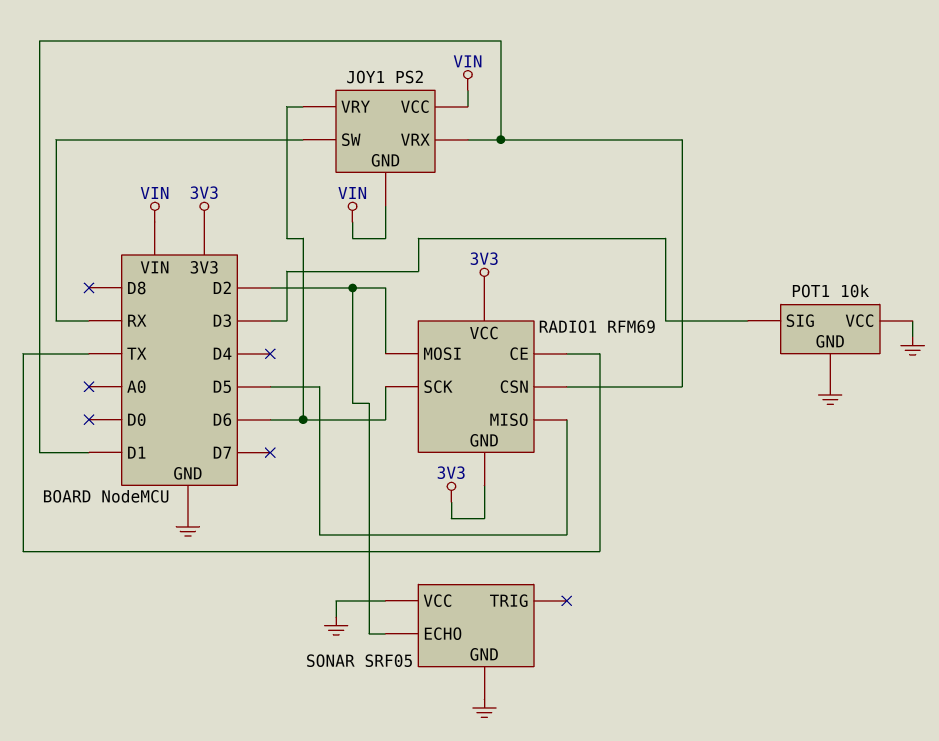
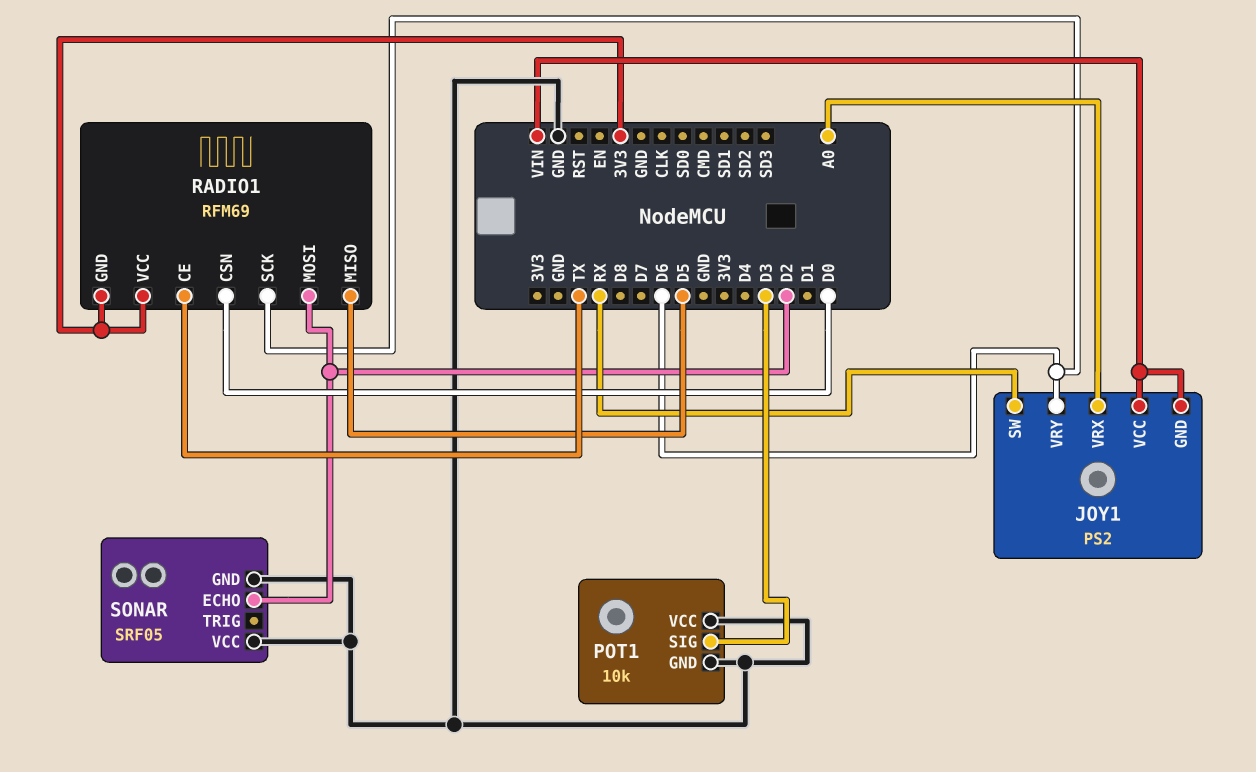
JOY1 pin VRX: D1 -> A0
RADIO1 pin CSN: D1 -> D0

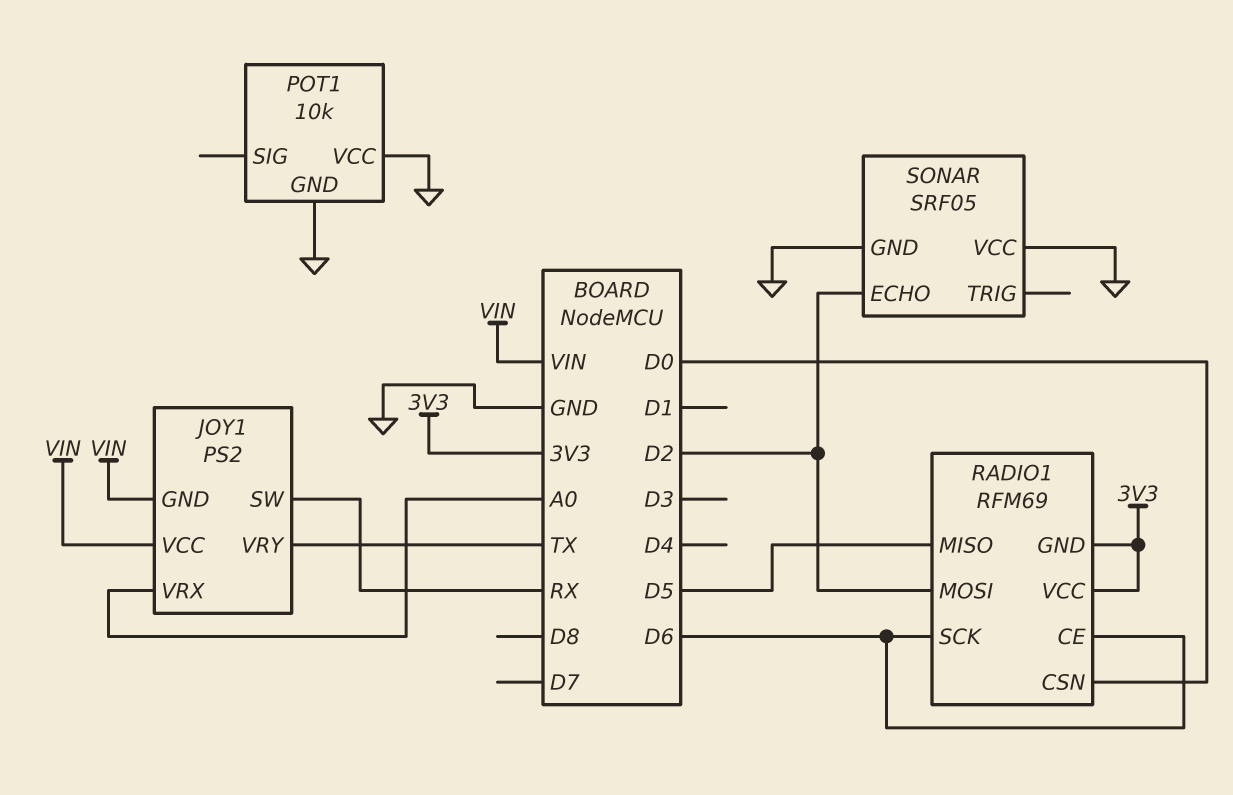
JOY1 pin VRY: D6 -> TX
POT1 pin SIG: D3 -> none
RADIO1 pin CE: TX -> D6

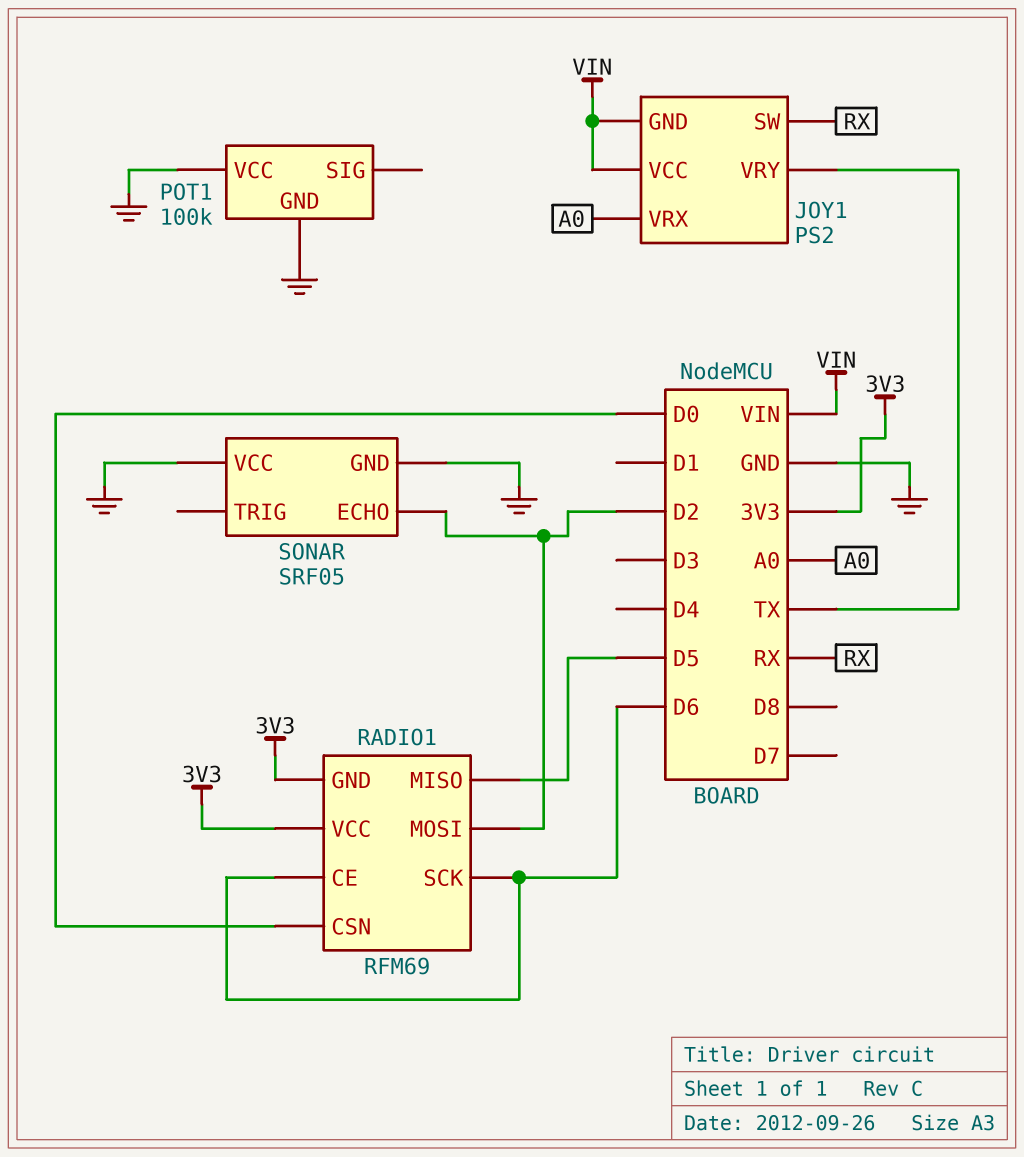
POT1: 10k -> 100k

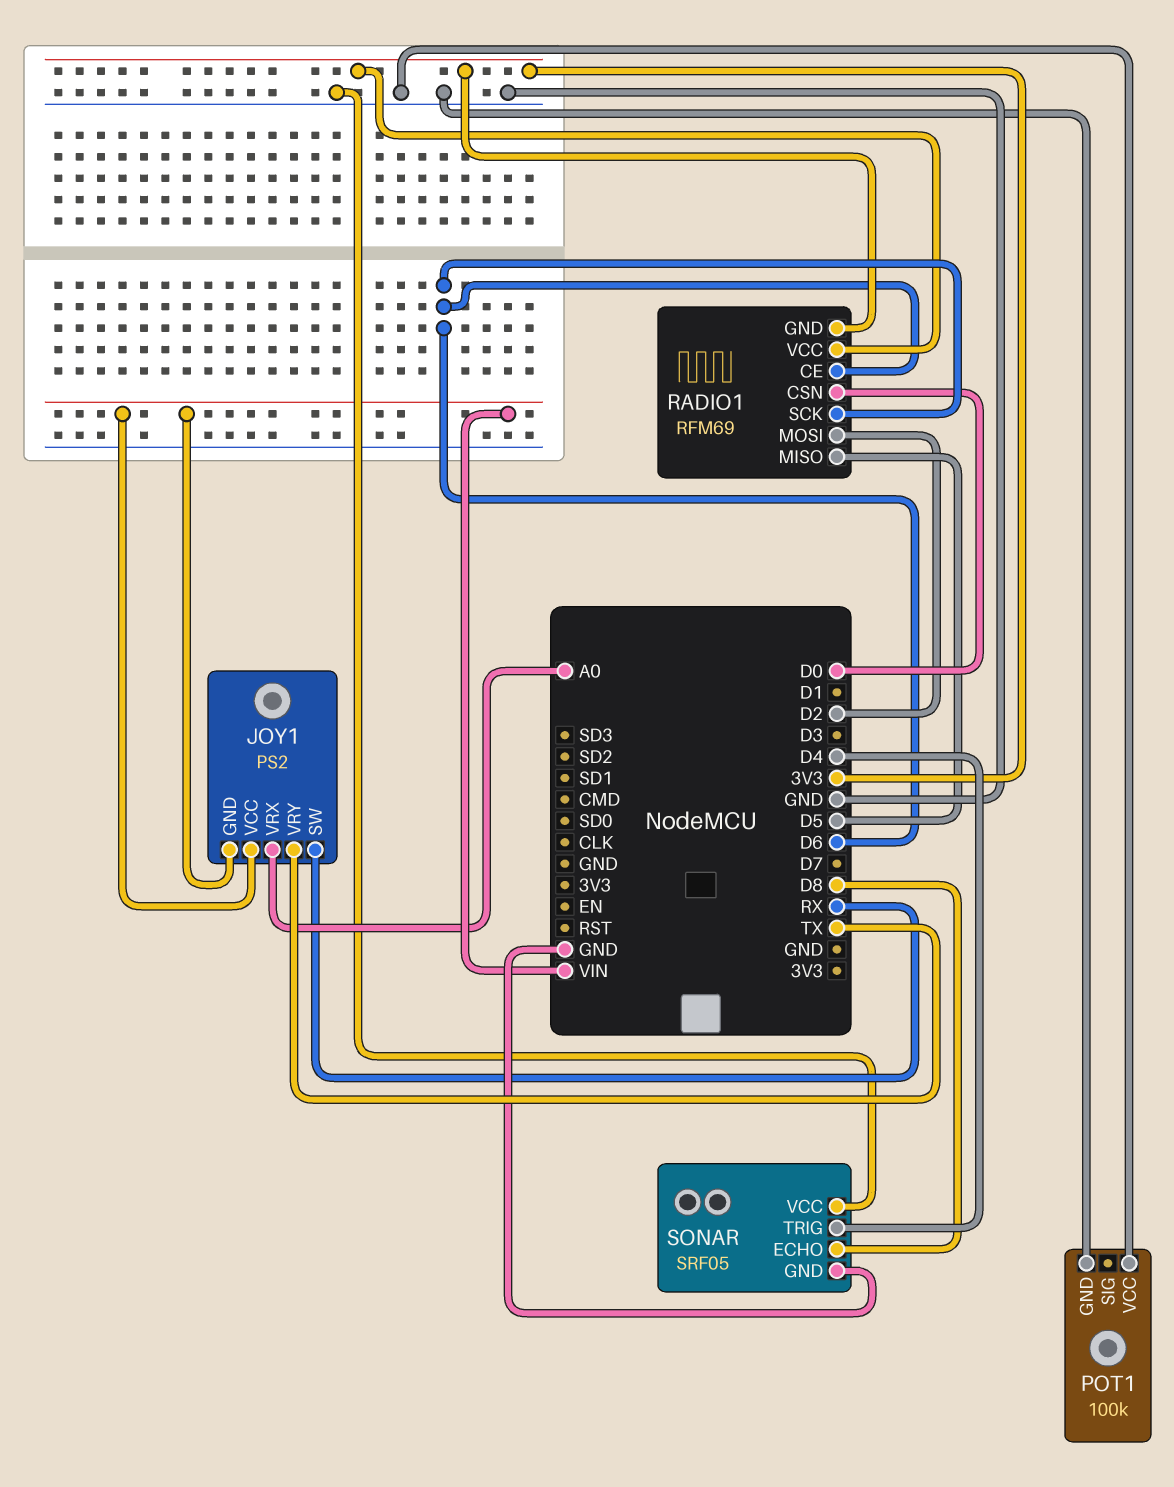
SONAR pin ECHO: D2 -> D8
SONAR pin TRIG: none -> D4

